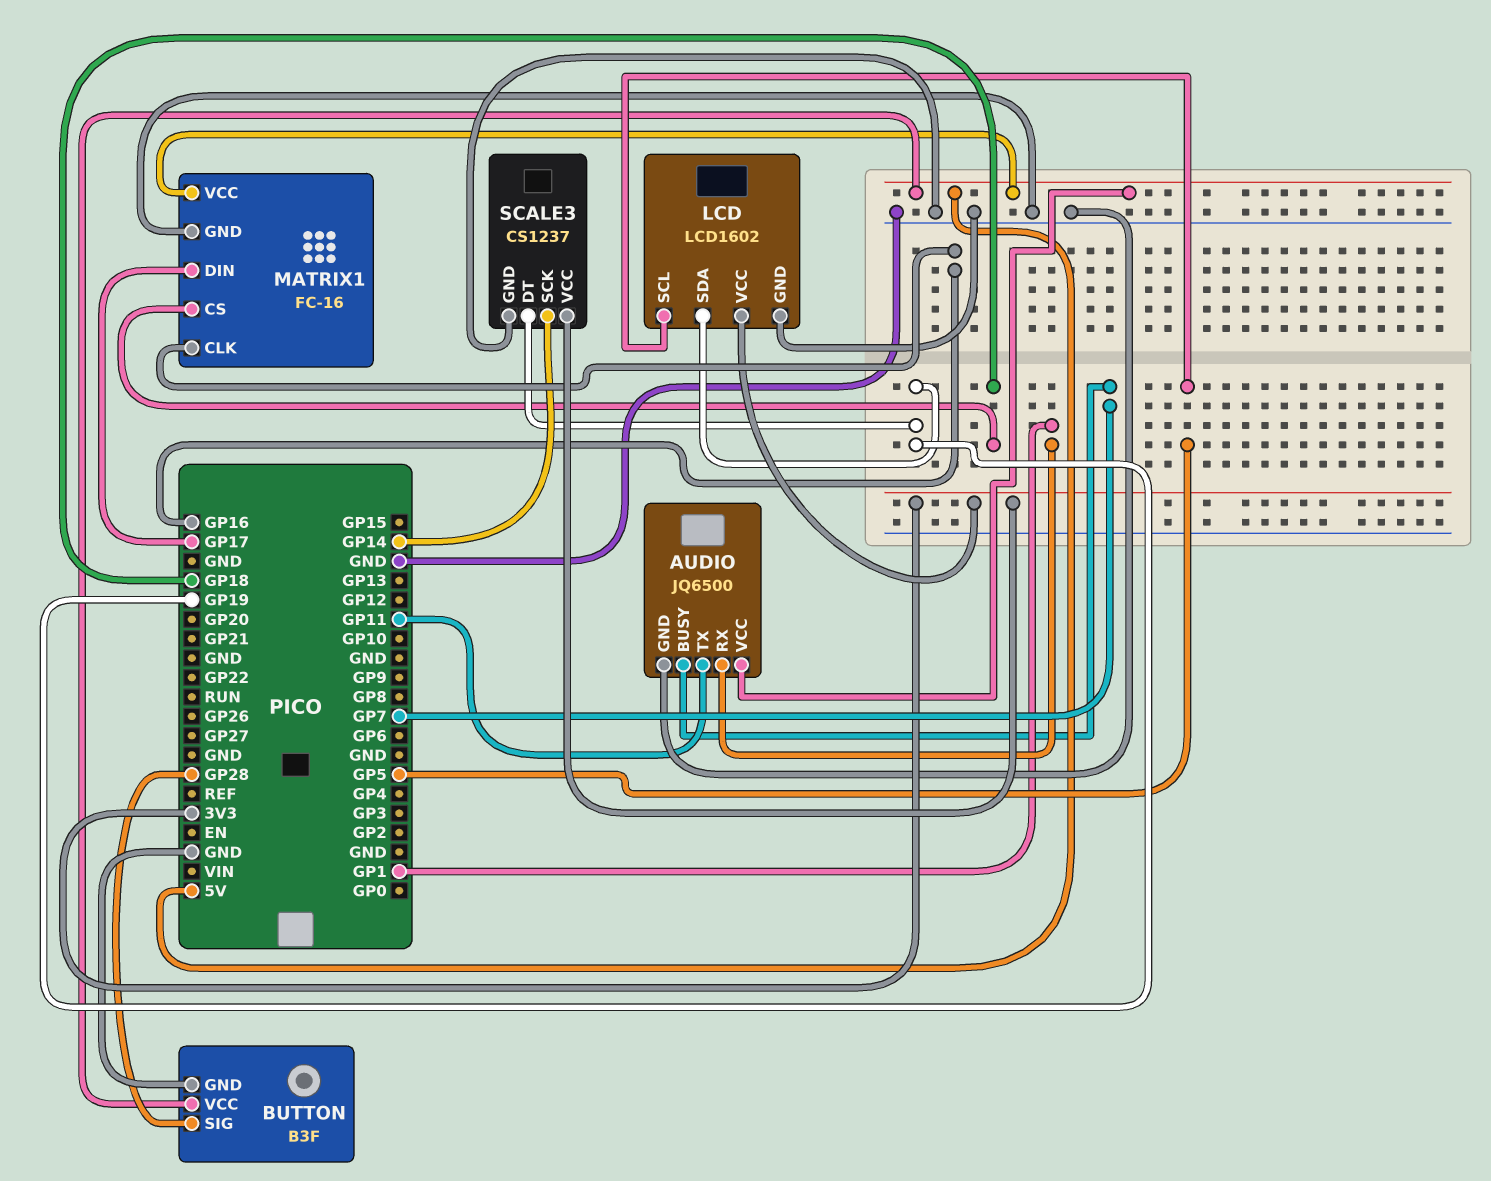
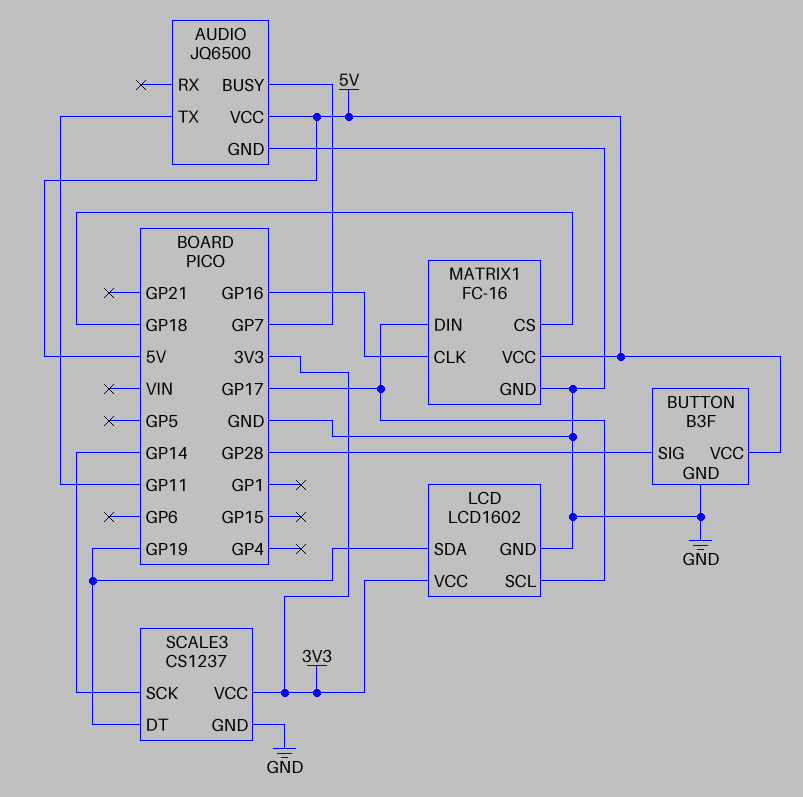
AUDIO pin RX: GP1 -> none
LCD pin SCL: GP5 -> GP17

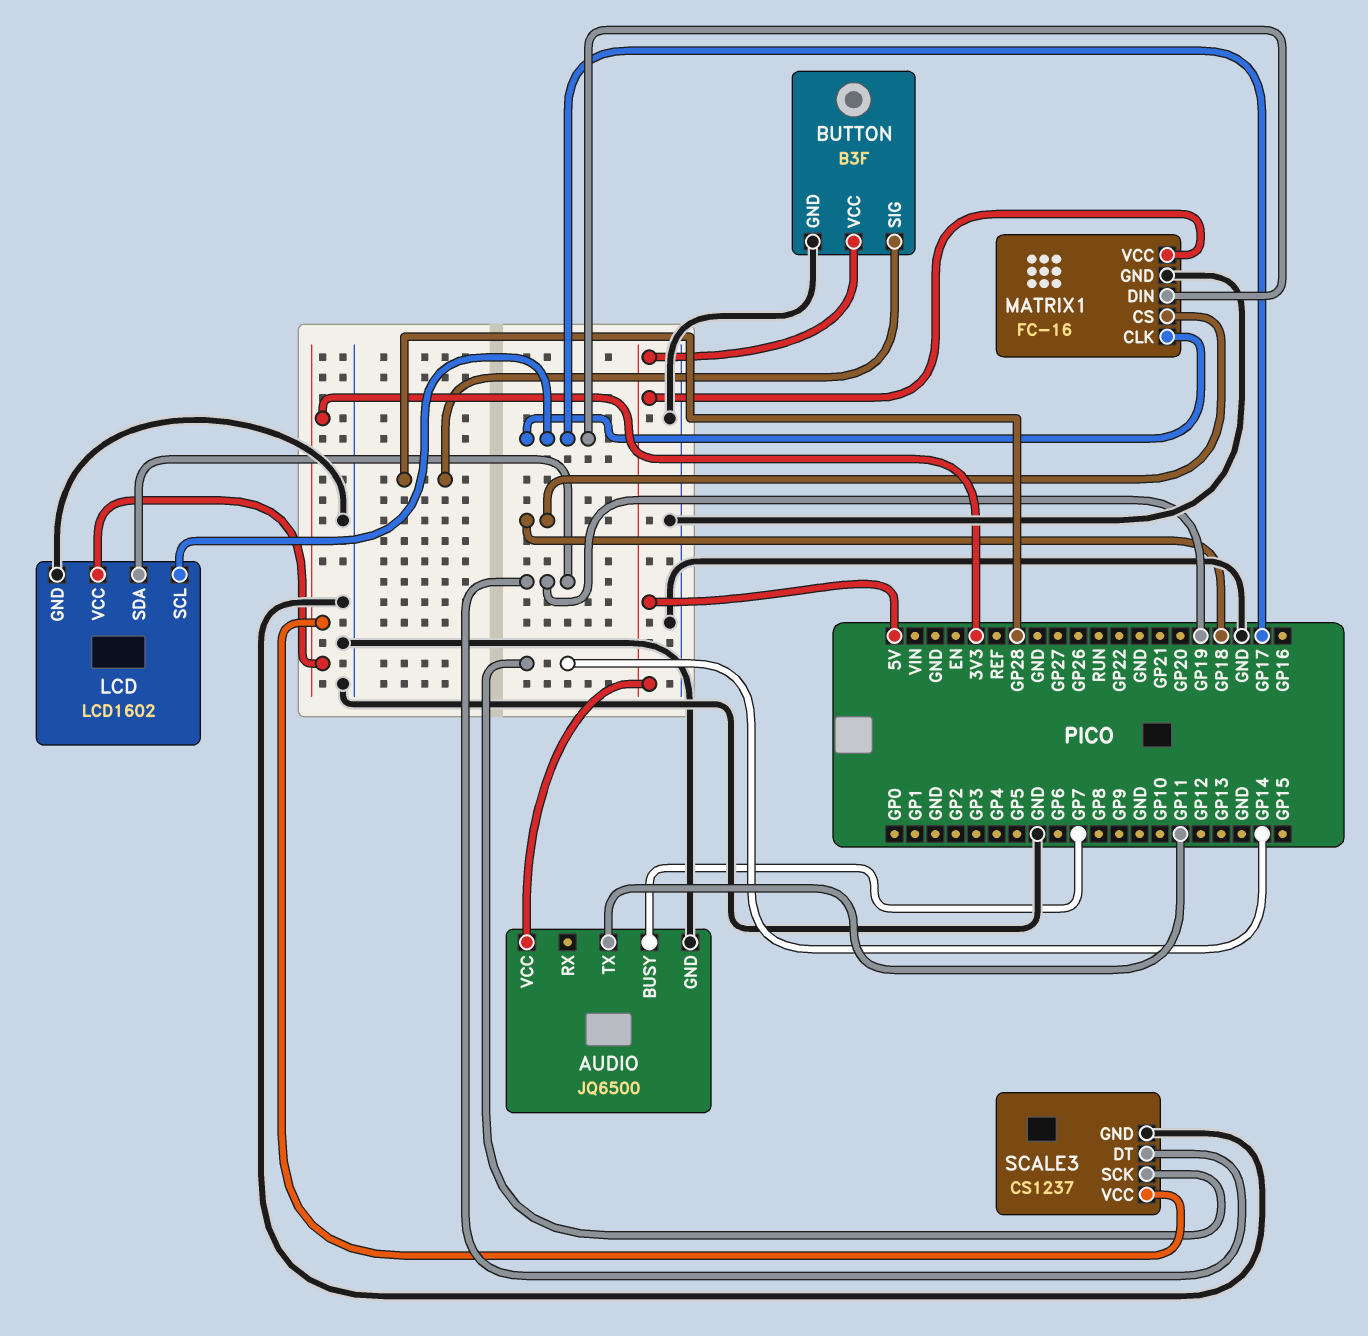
MATRIX1 pin CLK: GP16 -> GP17

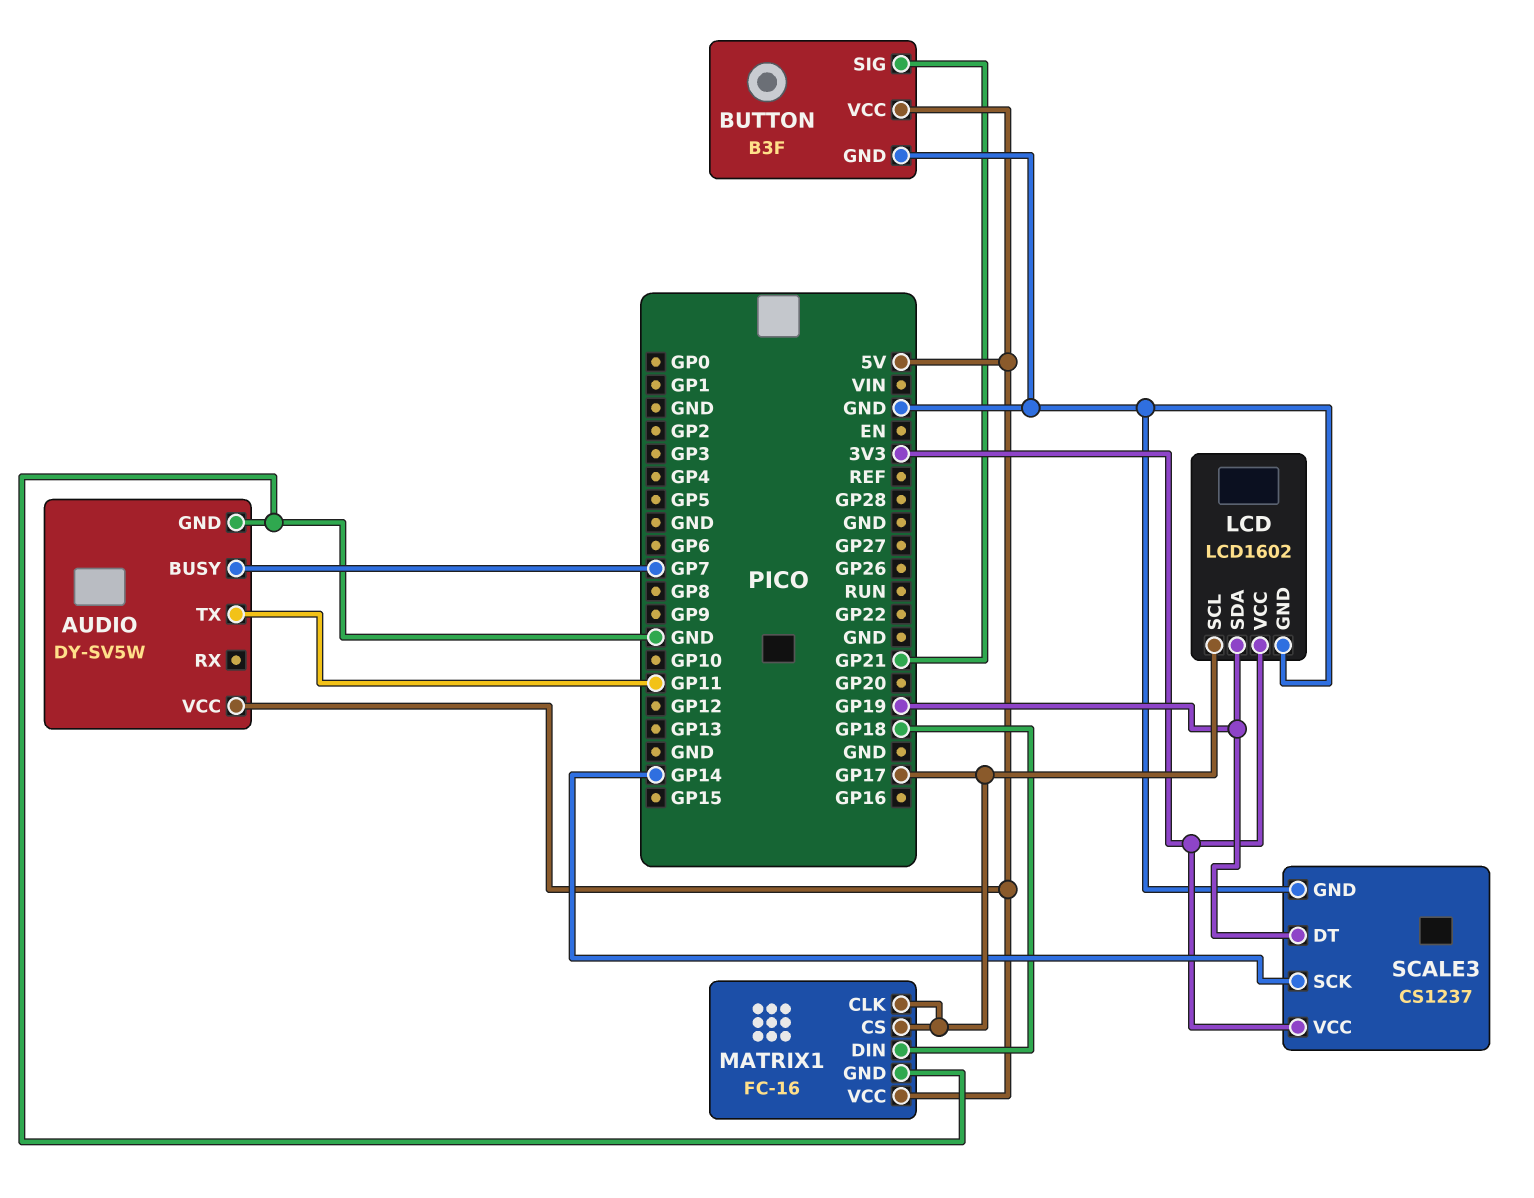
AUDIO: JQ6500 -> DY-SV5W
BUTTON pin SIG: GP28 -> GP21
MATRIX1 pin CS: GP18 -> GP17
MATRIX1 pin DIN: GP17 -> GP18

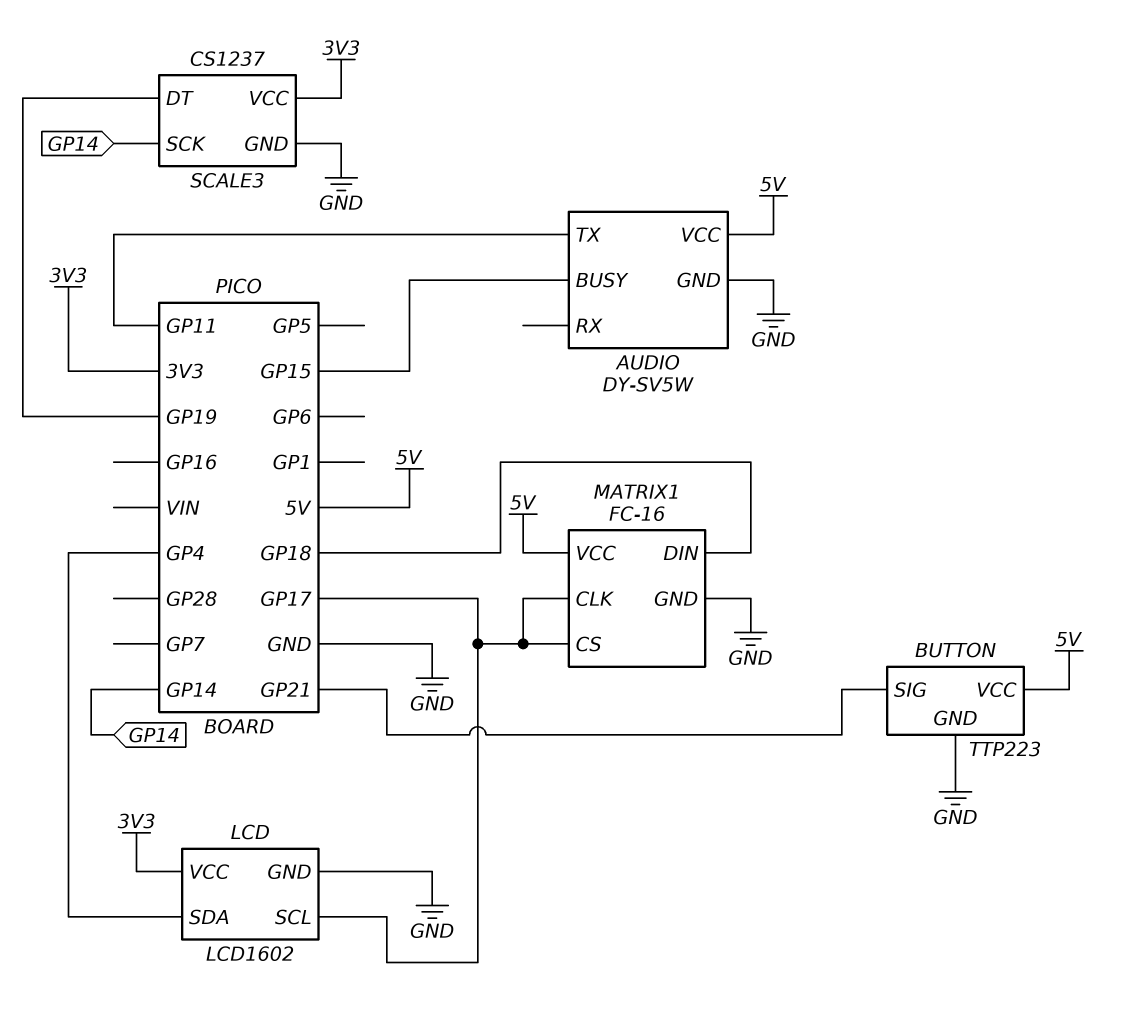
AUDIO pin BUSY: GP7 -> GP15
BUTTON: B3F -> TTP223
LCD pin SDA: GP19 -> GP4

